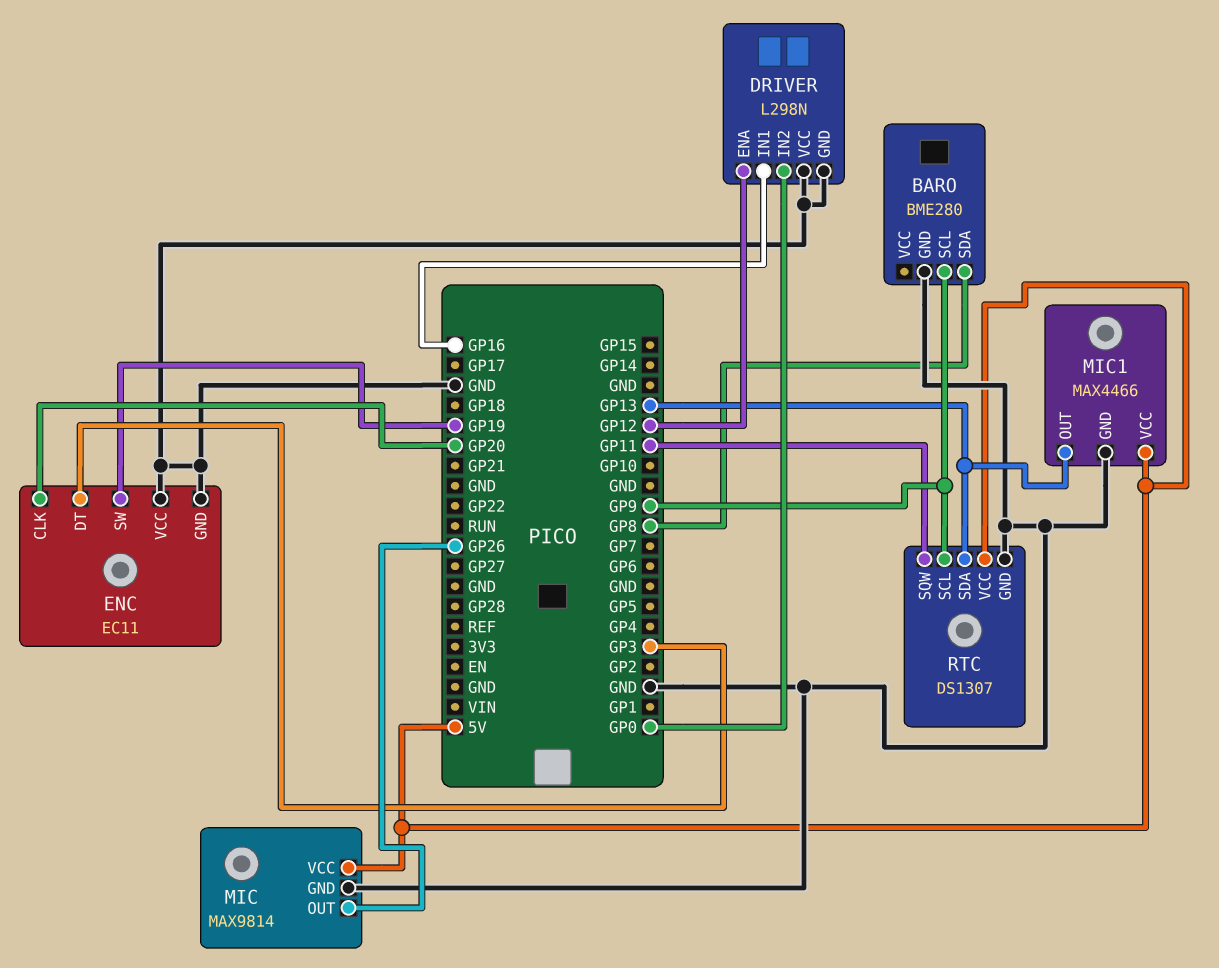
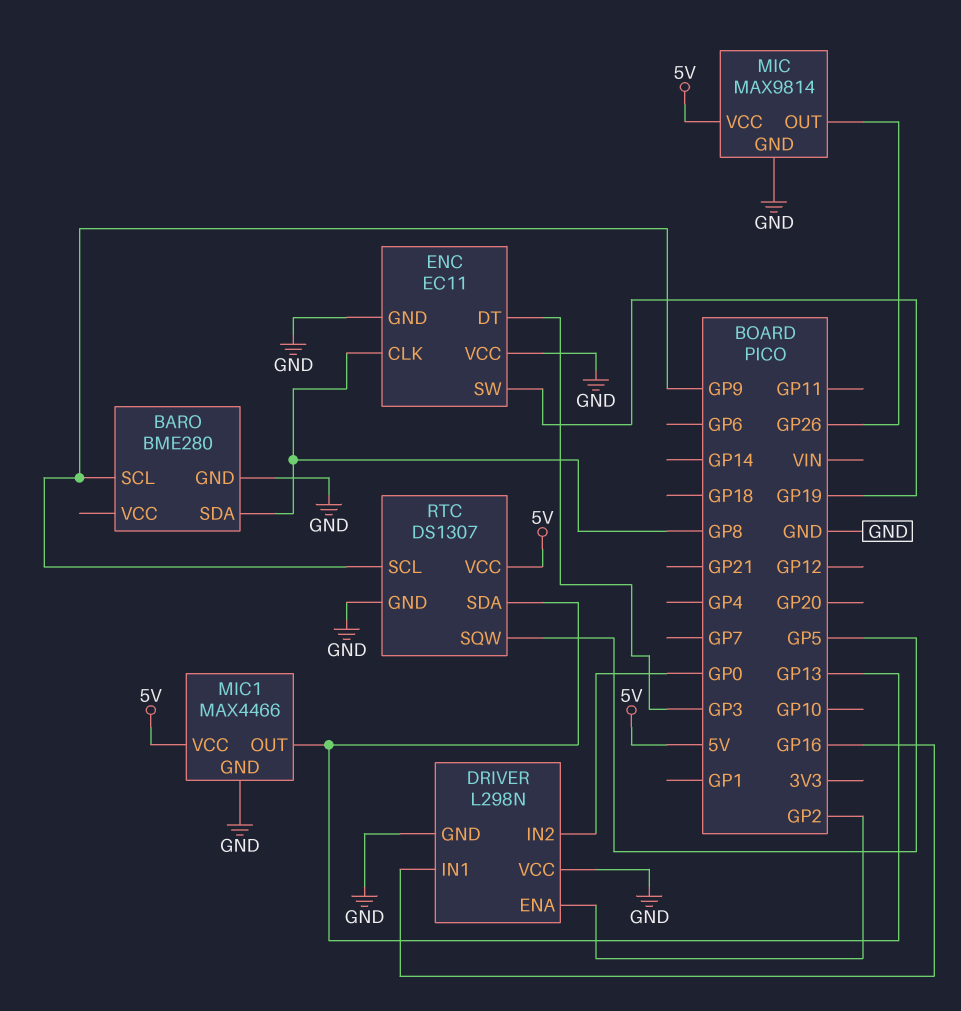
DRIVER pin ENA: GP12 -> GP2
ENC pin CLK: GP20 -> GP8
RTC pin SQW: GP11 -> GP5

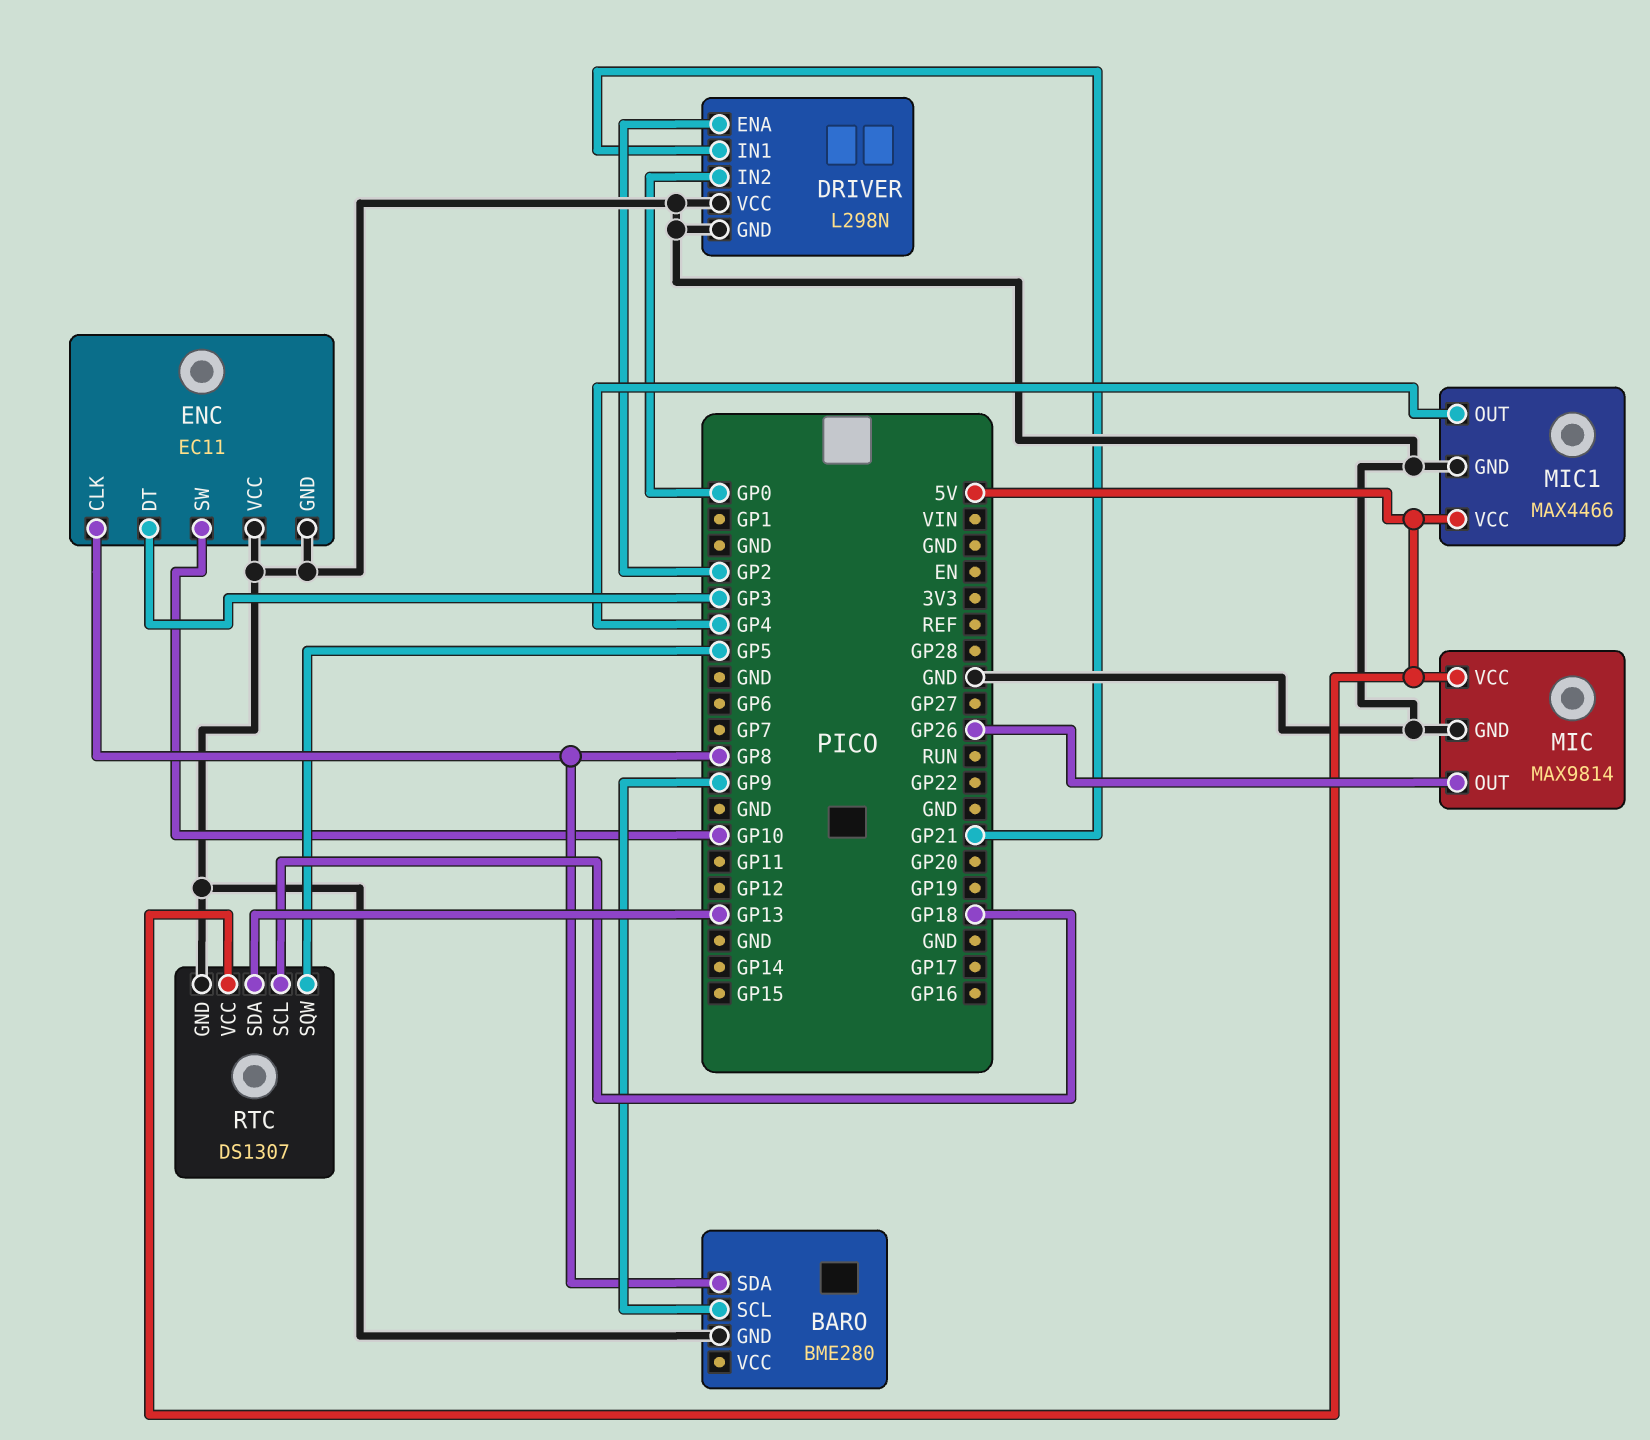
DRIVER pin IN1: GP16 -> GP21
ENC pin SW: GP19 -> GP10
MIC1 pin OUT: GP13 -> GP4
RTC pin SCL: GP9 -> GP18

